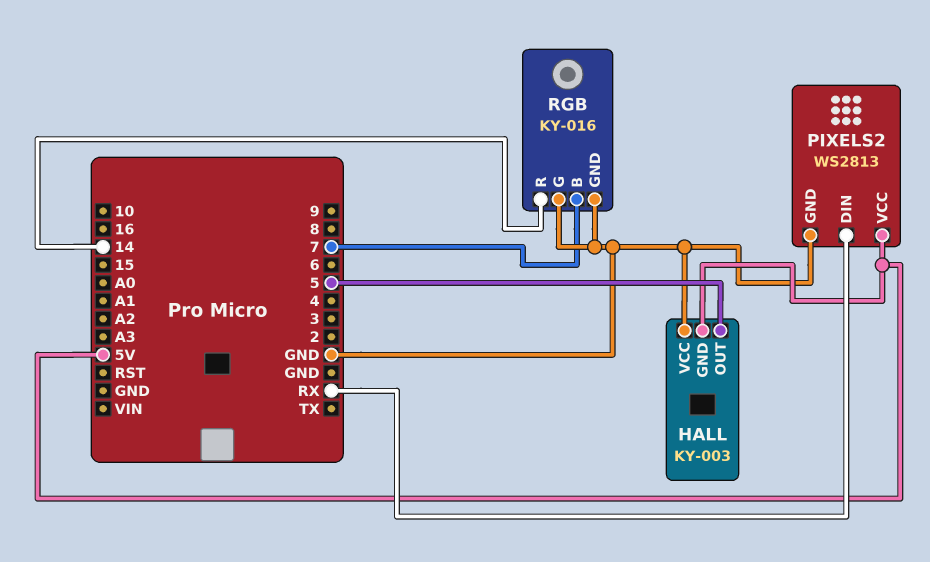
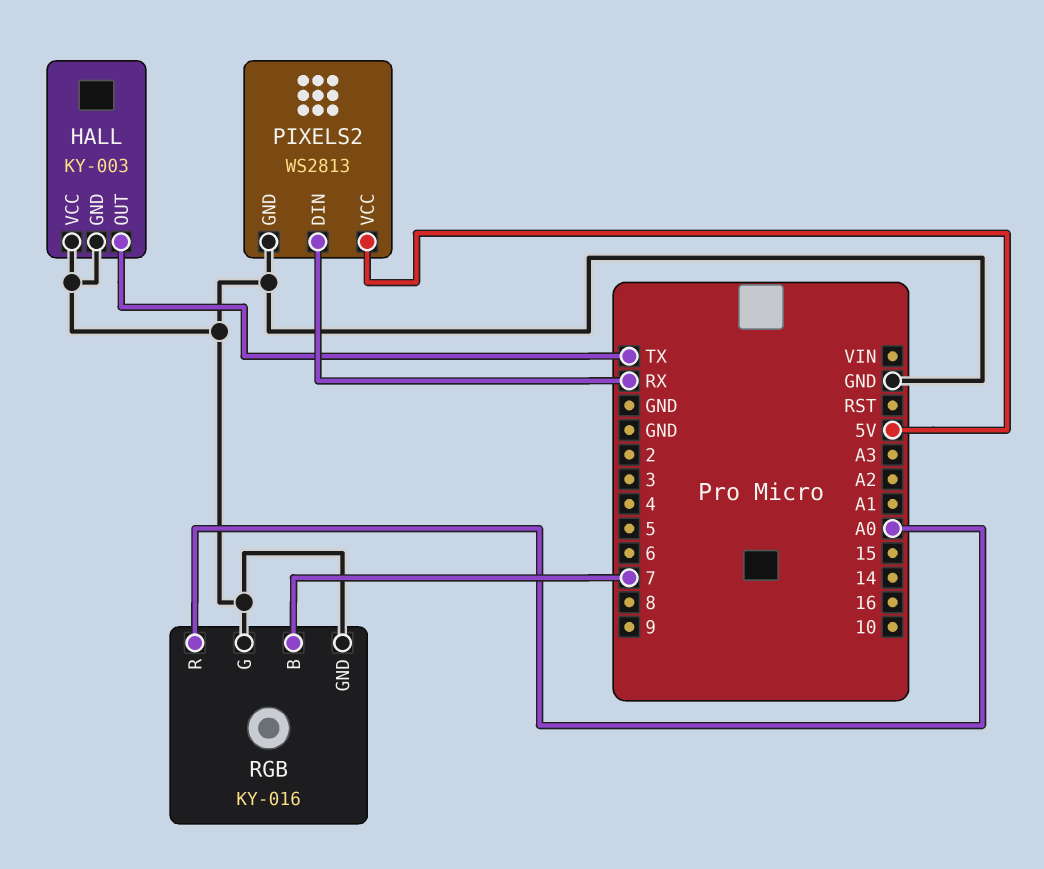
HALL pin GND: 5V -> GND
HALL pin OUT: 5 -> TX
RGB pin R: 14 -> A0

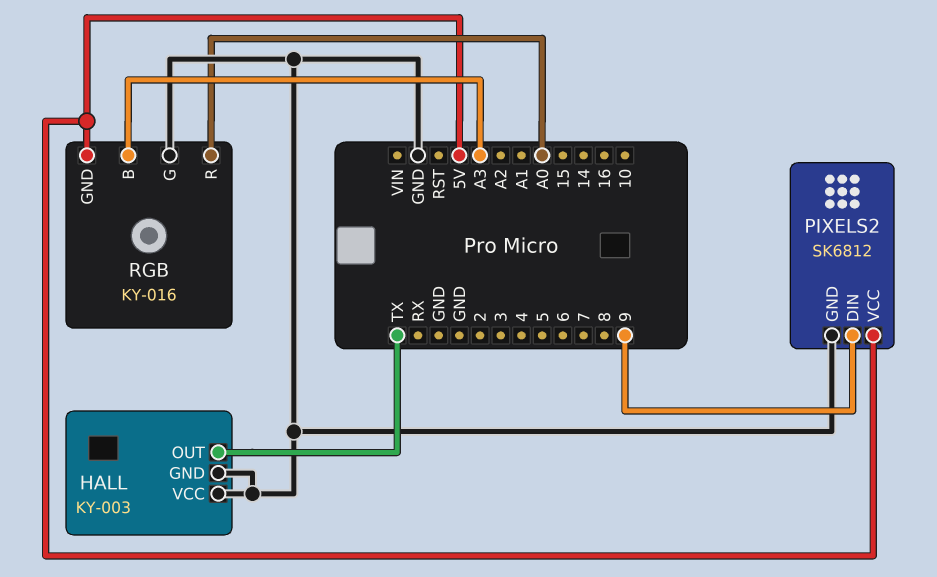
PIXELS2: WS2813 -> SK6812
PIXELS2 pin DIN: RX -> 9
RGB pin B: 7 -> A3
RGB pin GND: GND -> 5V

